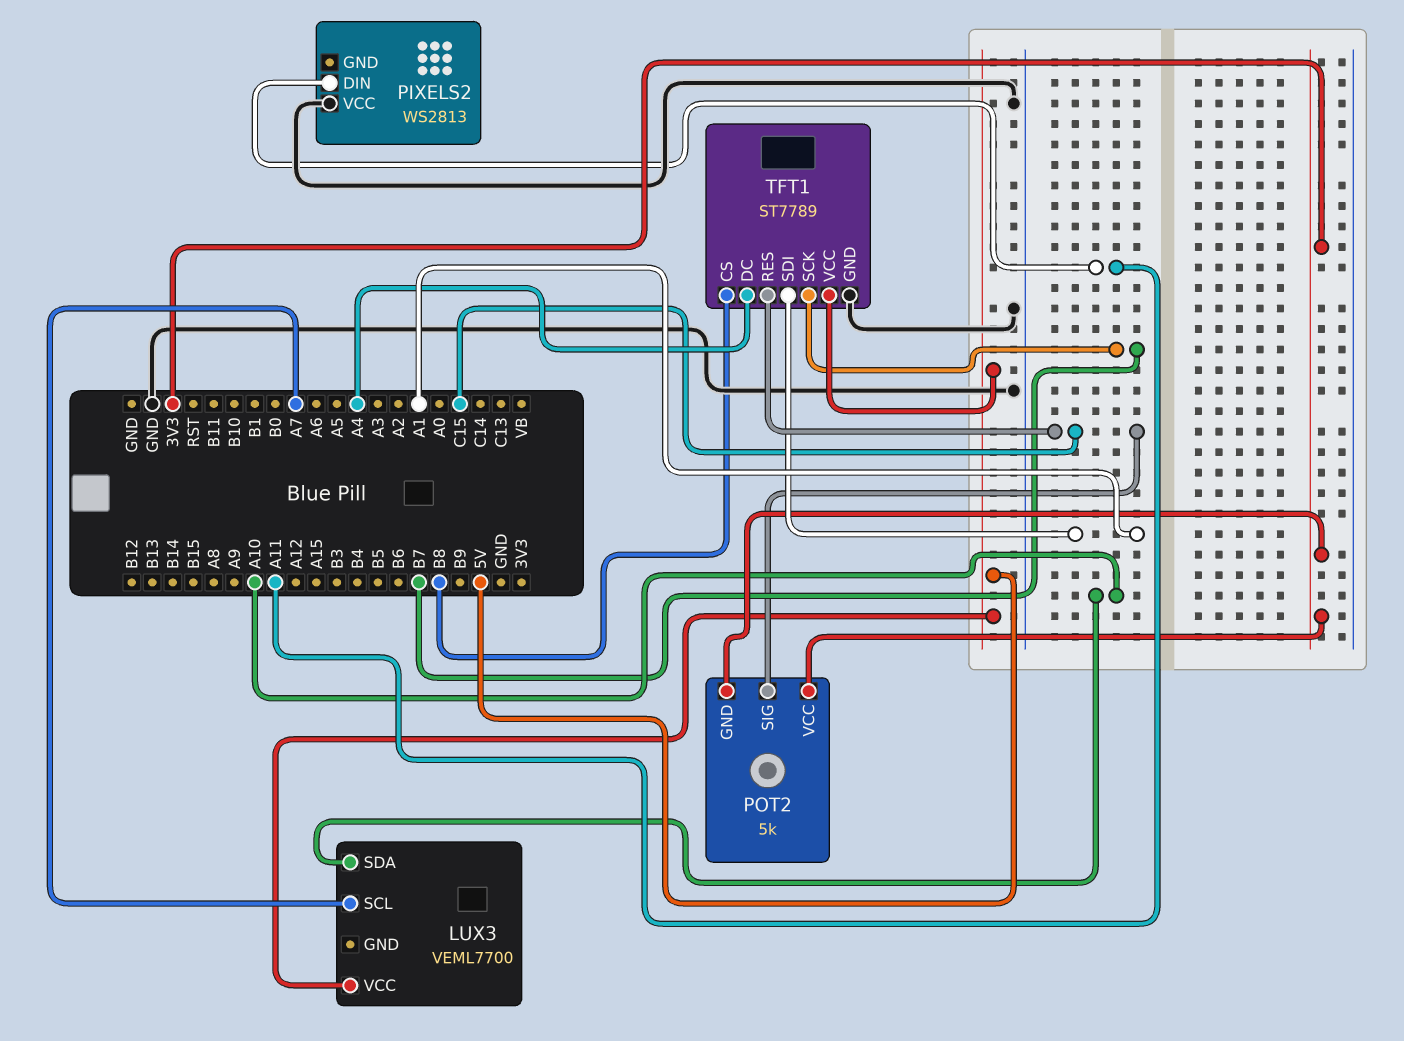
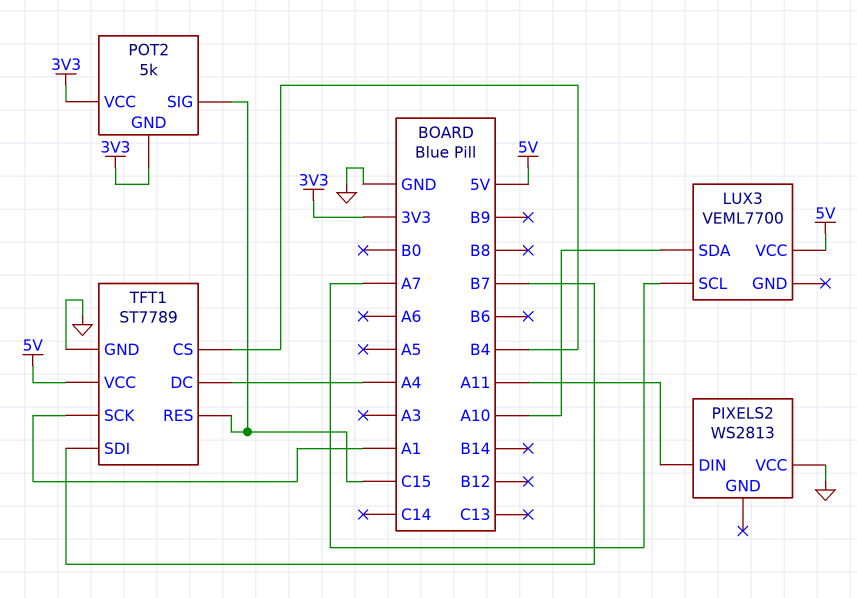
TFT1 pin CS: B8 -> B4
TFT1 pin SCK: B7 -> A1
TFT1 pin SDI: A1 -> B7

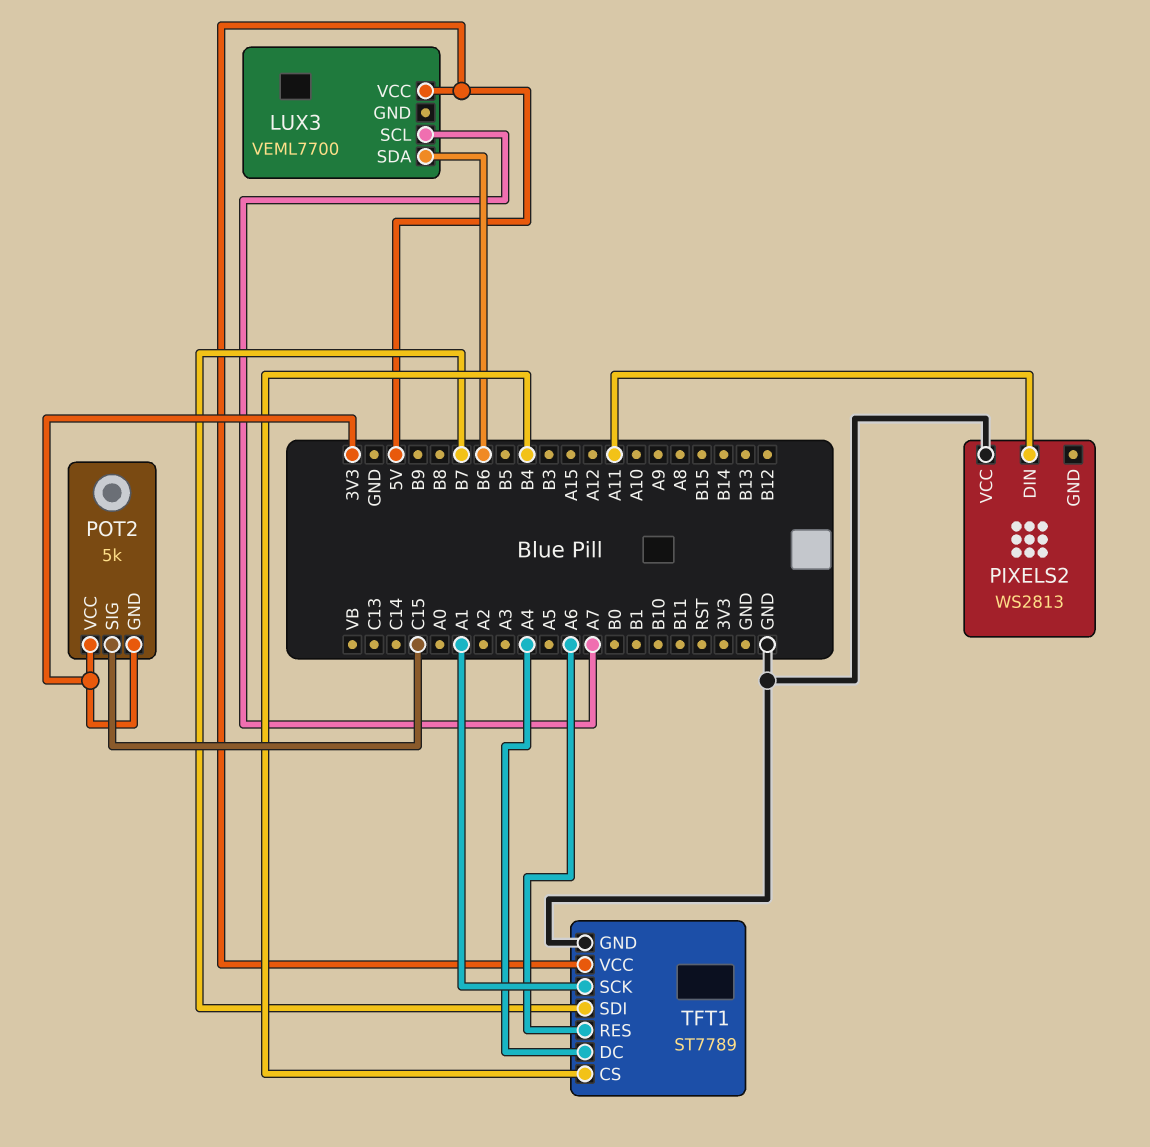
LUX3 pin SDA: A10 -> B6
TFT1 pin RES: C15 -> A6

